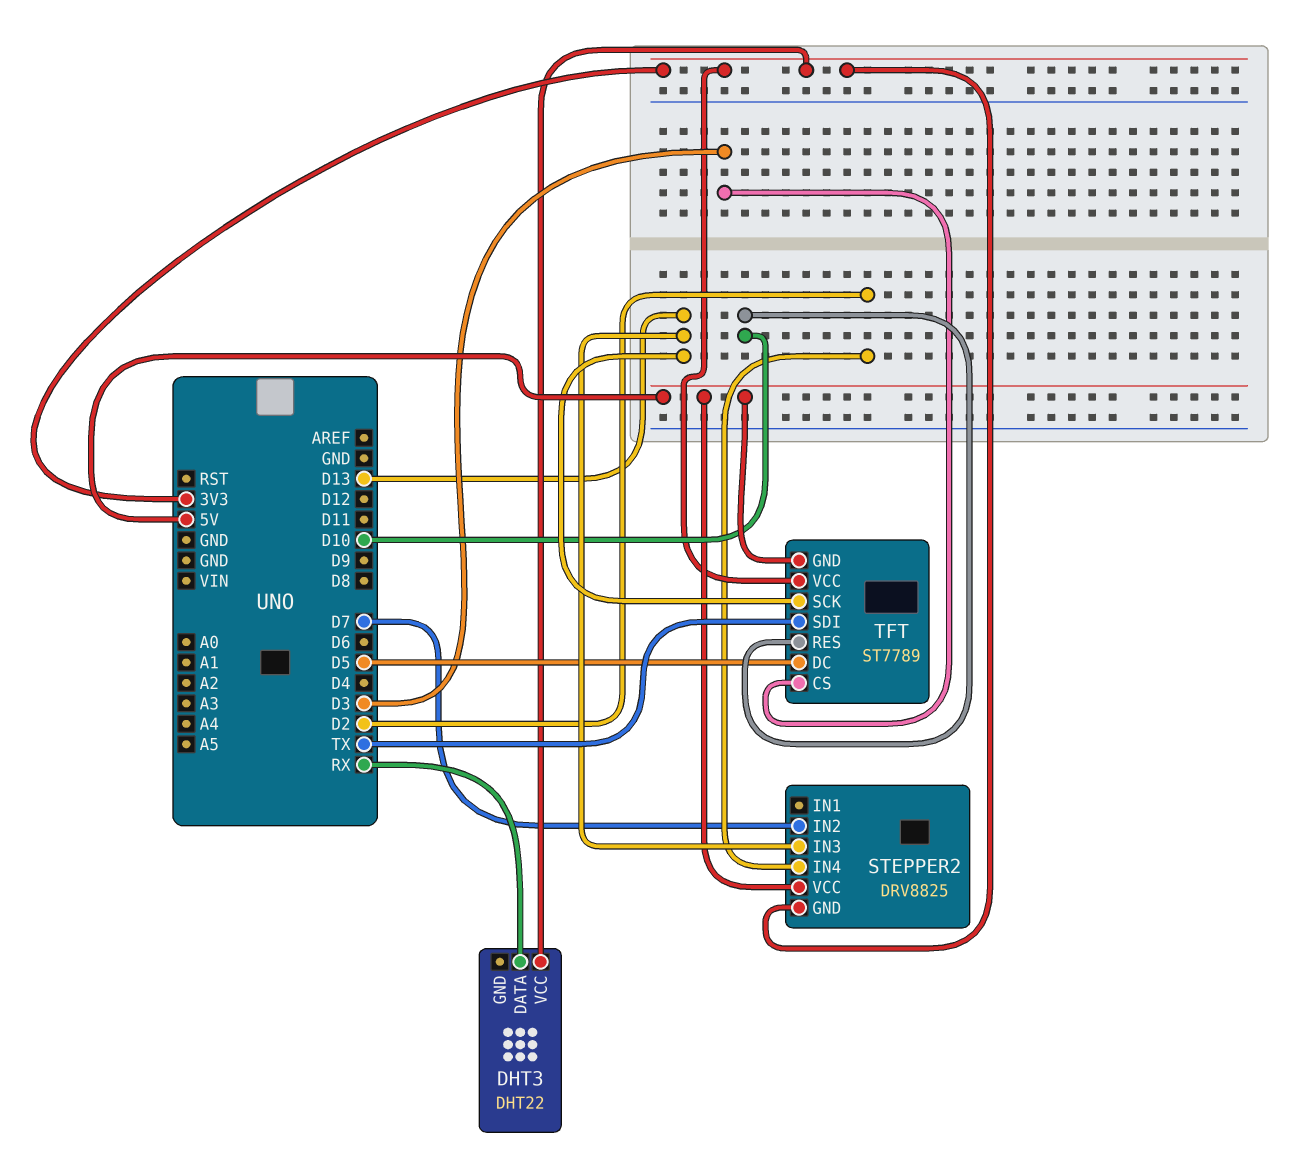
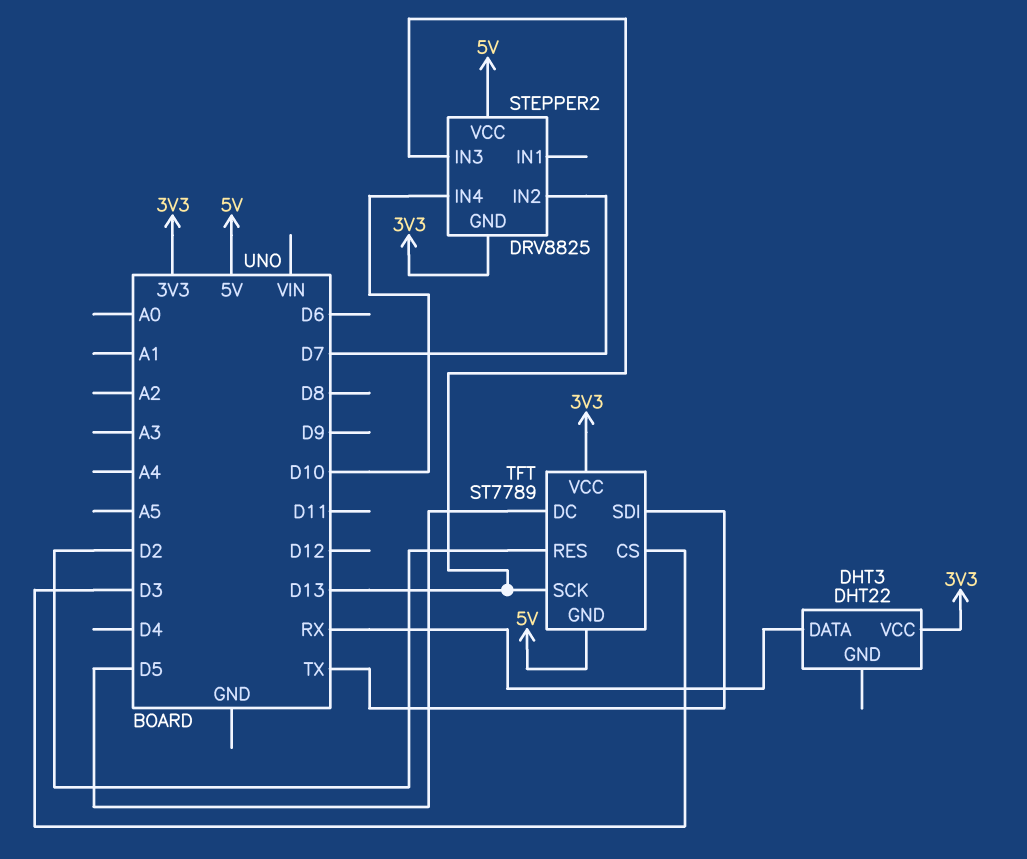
STEPPER2 pin IN4: D2 -> D10
TFT pin RES: D10 -> D2

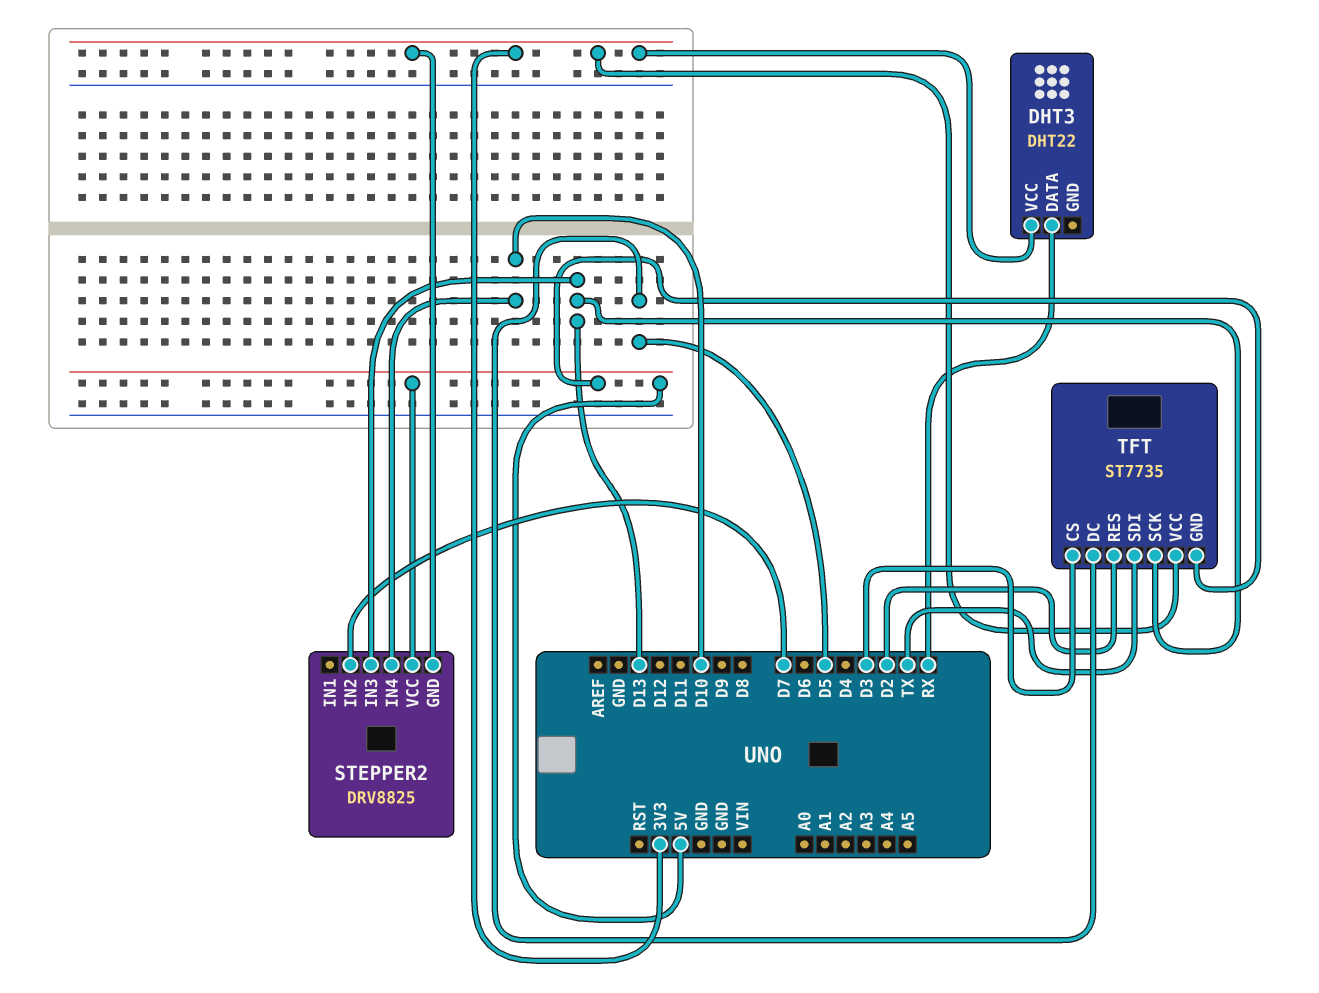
TFT: ST7789 -> ST7735

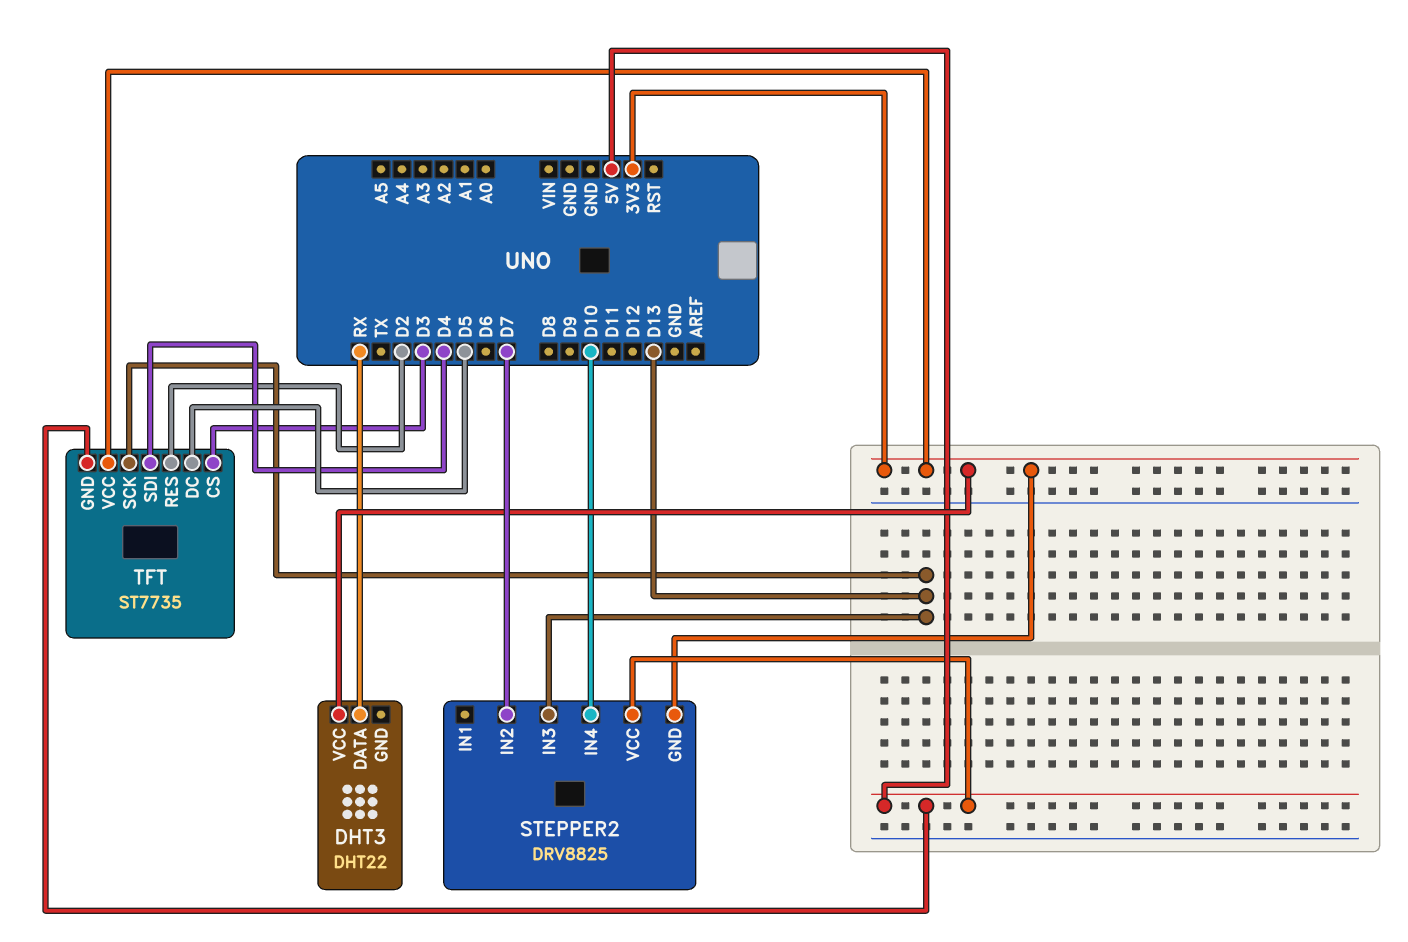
TFT pin SDI: TX -> D4

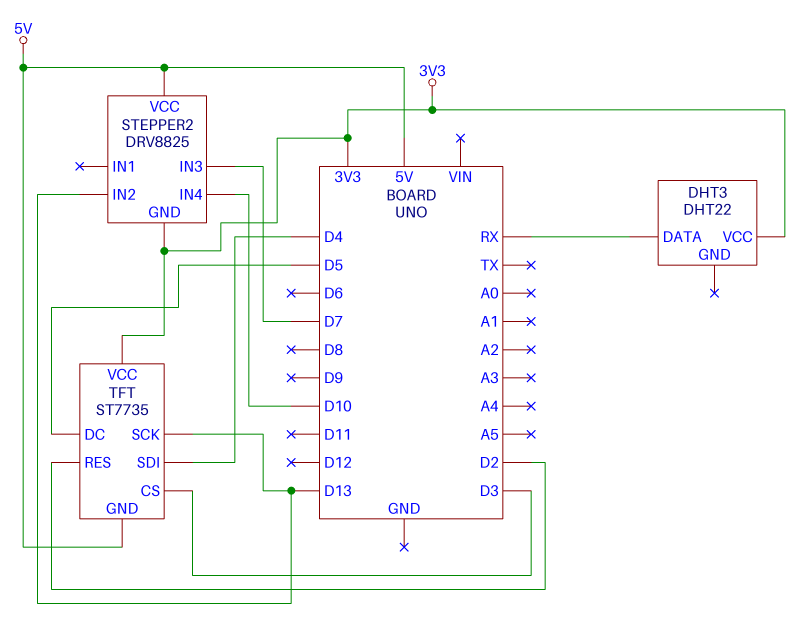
STEPPER2 pin IN2: D7 -> D13
STEPPER2 pin IN3: D13 -> D7

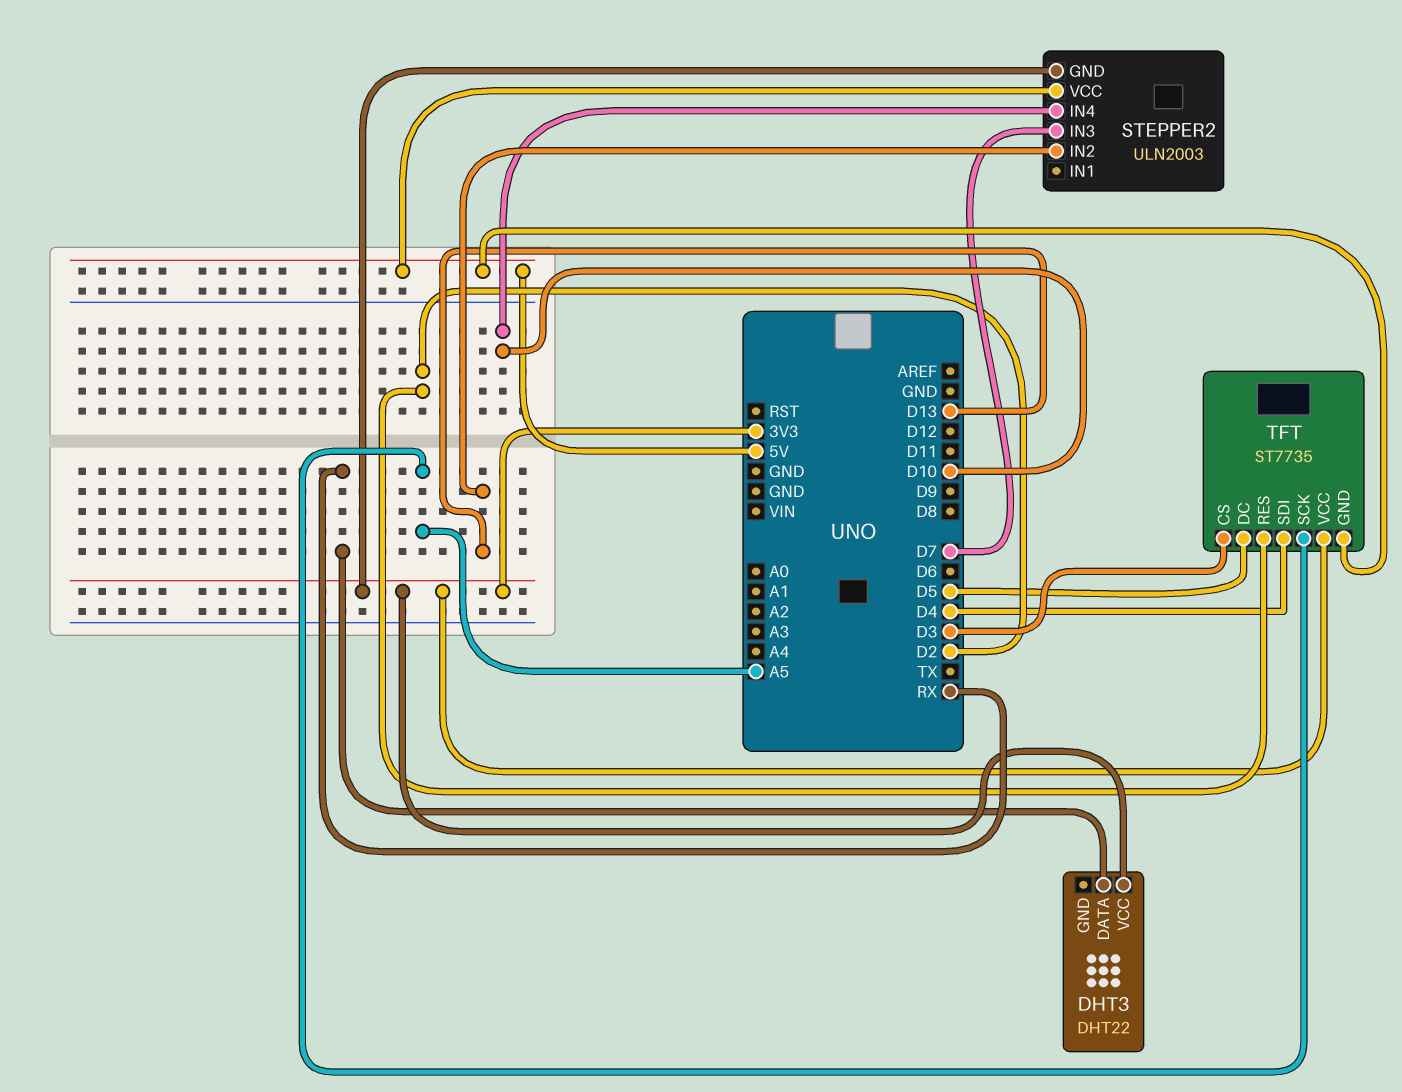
STEPPER2: DRV8825 -> ULN2003
TFT pin SCK: D13 -> A5

